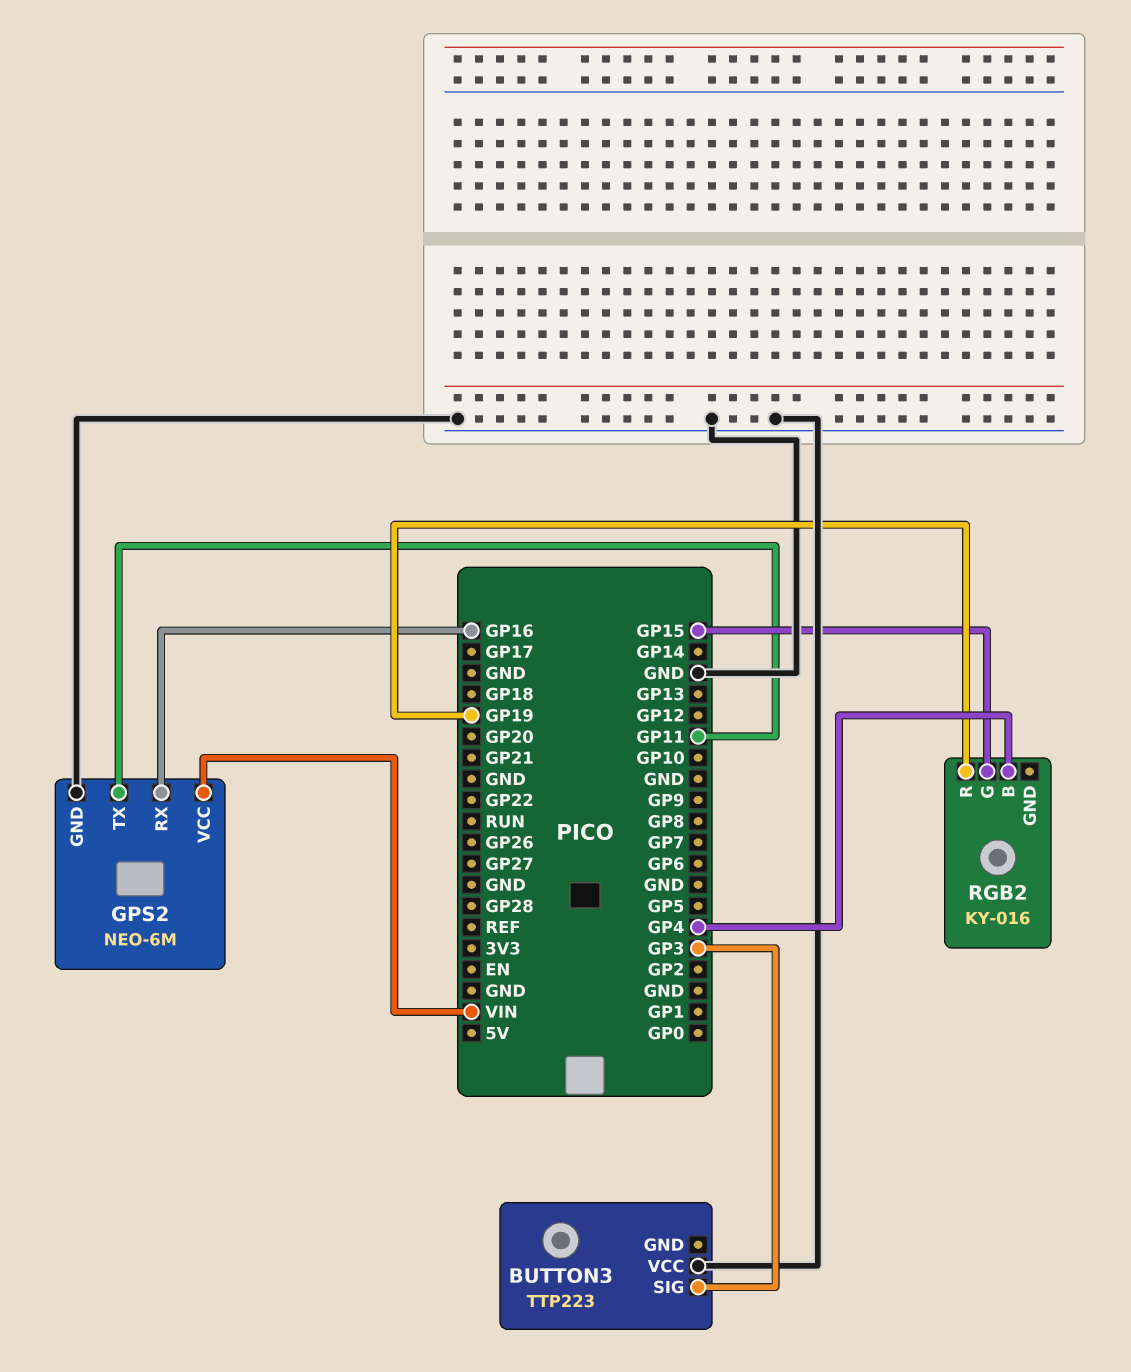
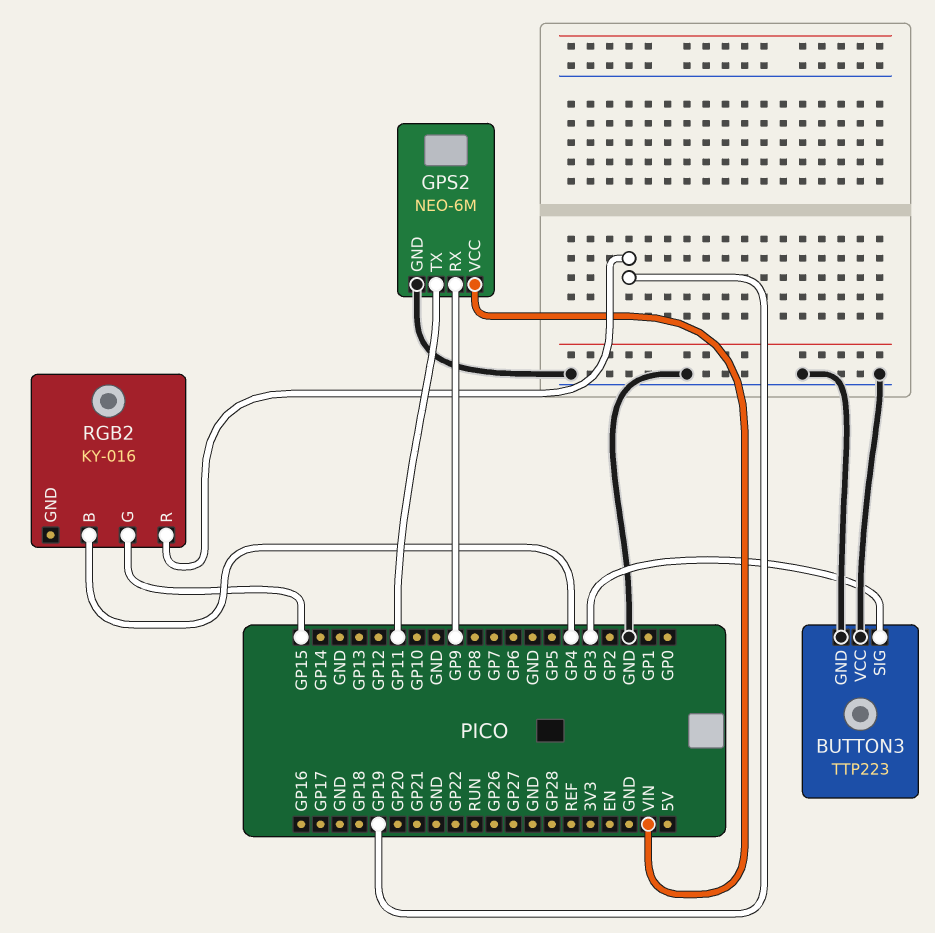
BUTTON3 pin GND: none -> GND
GPS2 pin RX: GP16 -> GP9

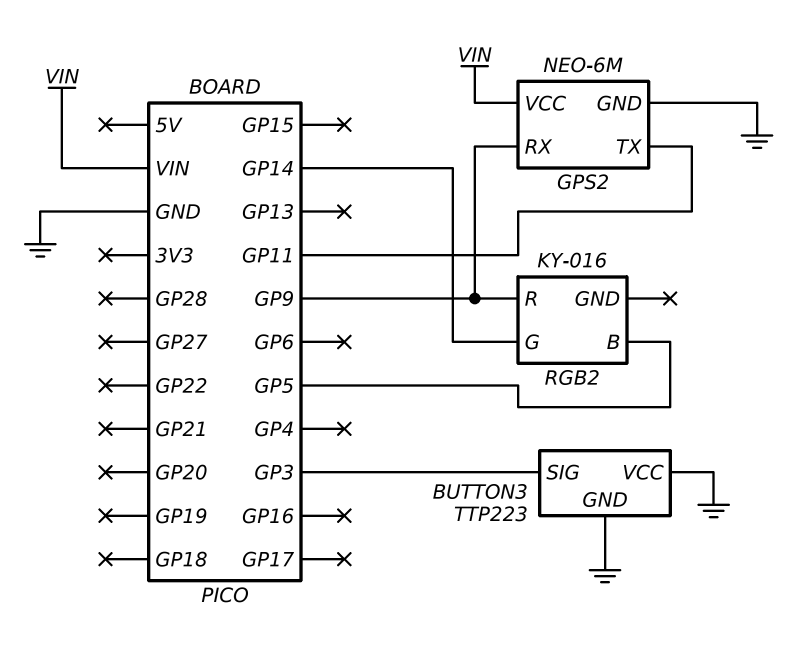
RGB2 pin B: GP4 -> GP5
RGB2 pin G: GP15 -> GP14
RGB2 pin R: GP19 -> GP9

